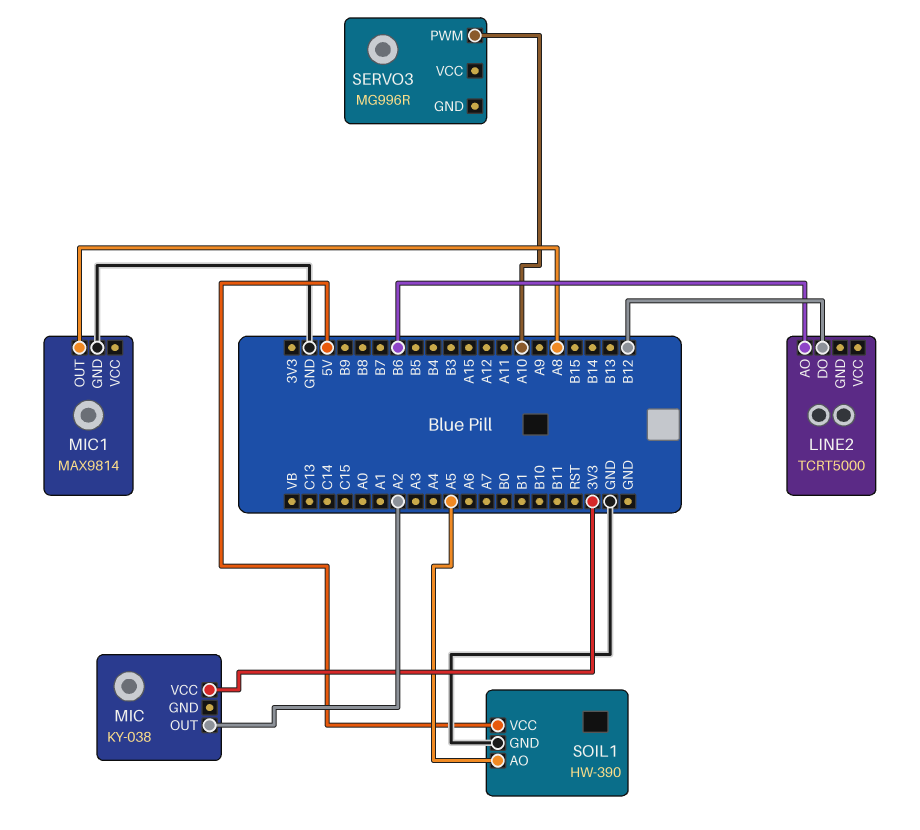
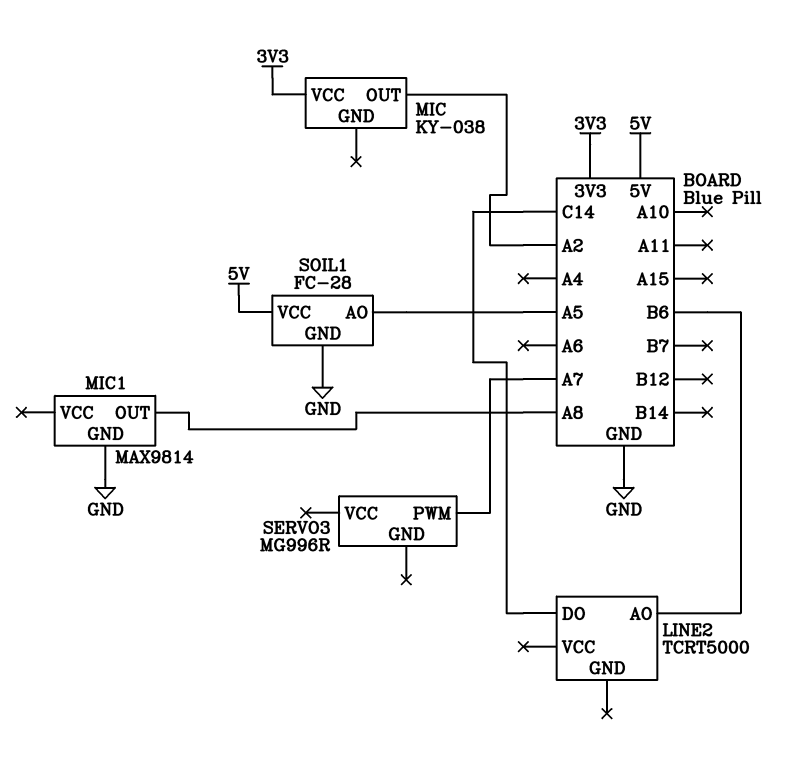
LINE2 pin DO: B12 -> C14
SERVO3 pin PWM: A10 -> A7
SOIL1: HW-390 -> FC-28

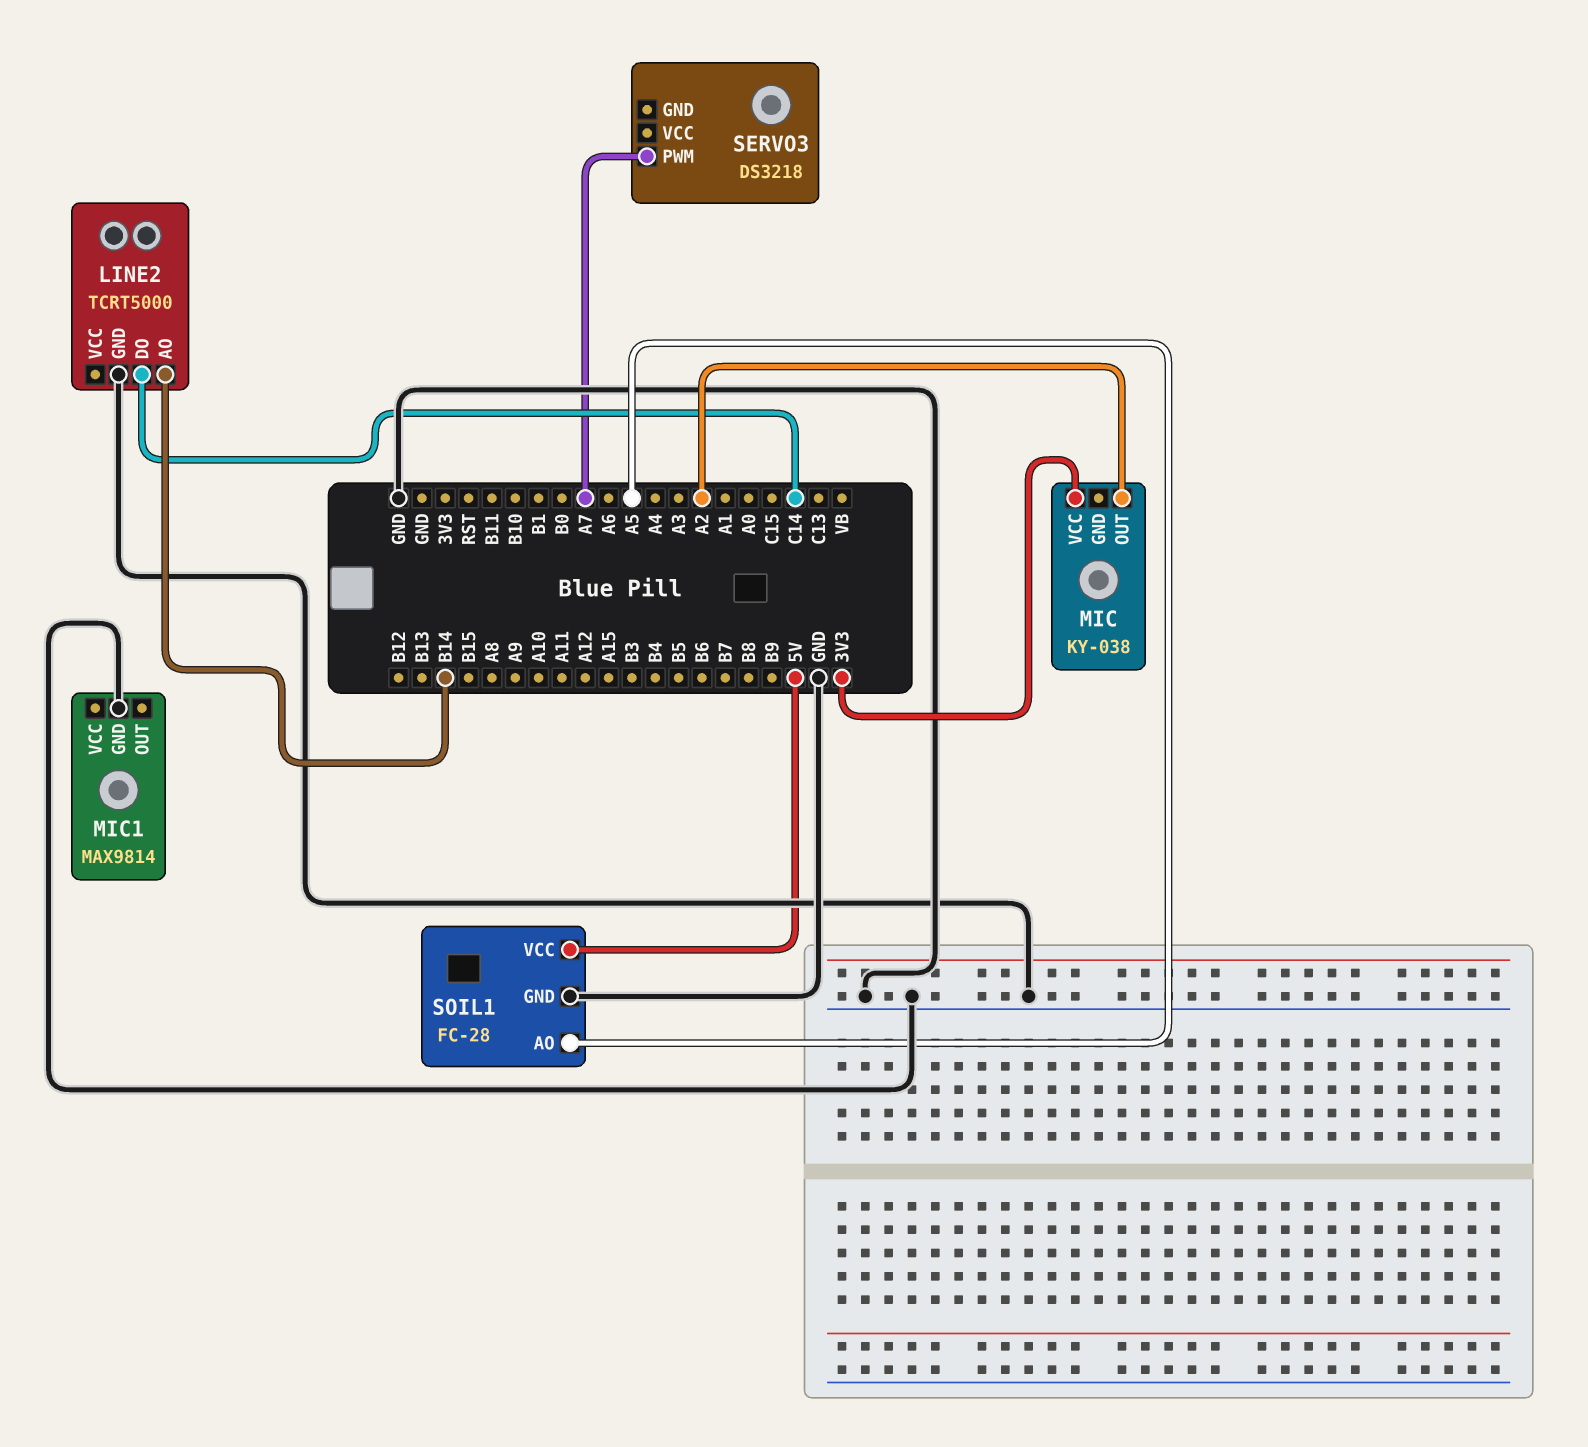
LINE2 pin AO: B6 -> B14
LINE2 pin GND: none -> GND
MIC1 pin OUT: A8 -> none
SERVO3: MG996R -> DS3218

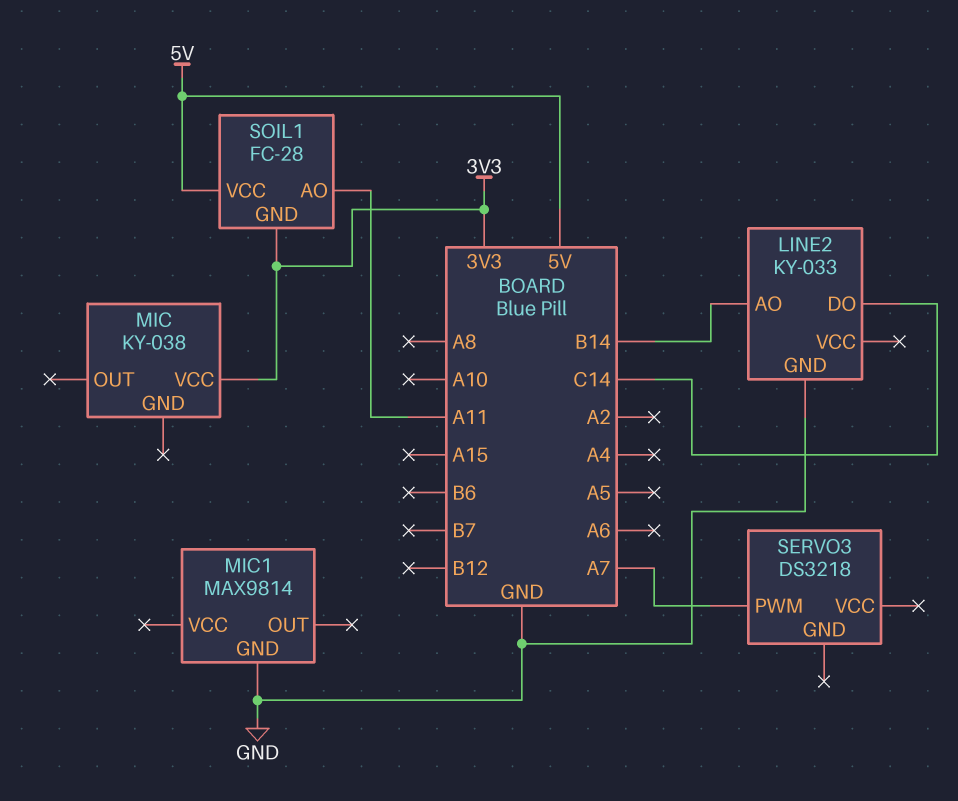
LINE2: TCRT5000 -> KY-033
MIC pin OUT: A2 -> none
SOIL1 pin AO: A5 -> A11
SOIL1 pin GND: GND -> 3V3

